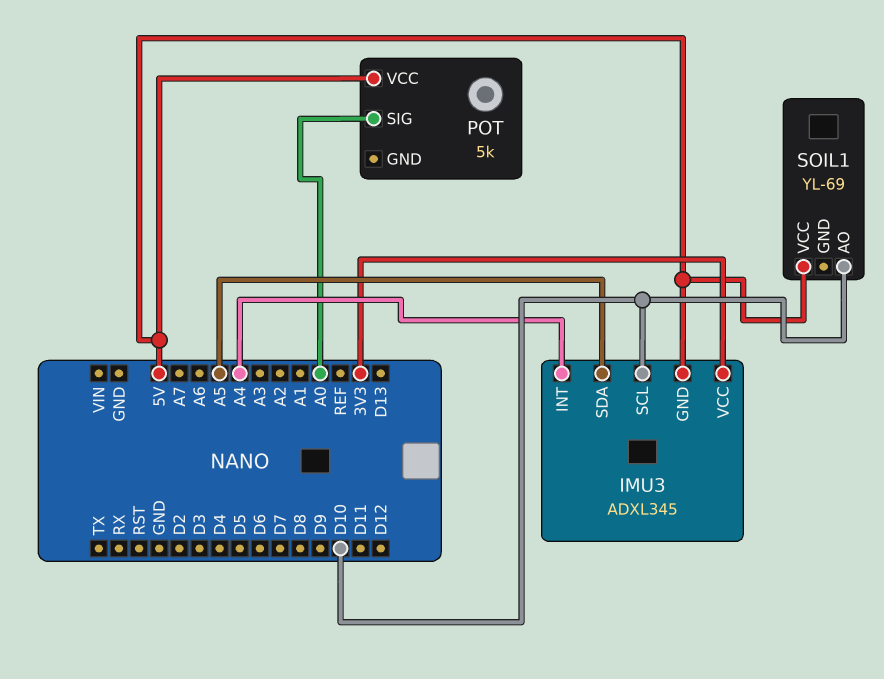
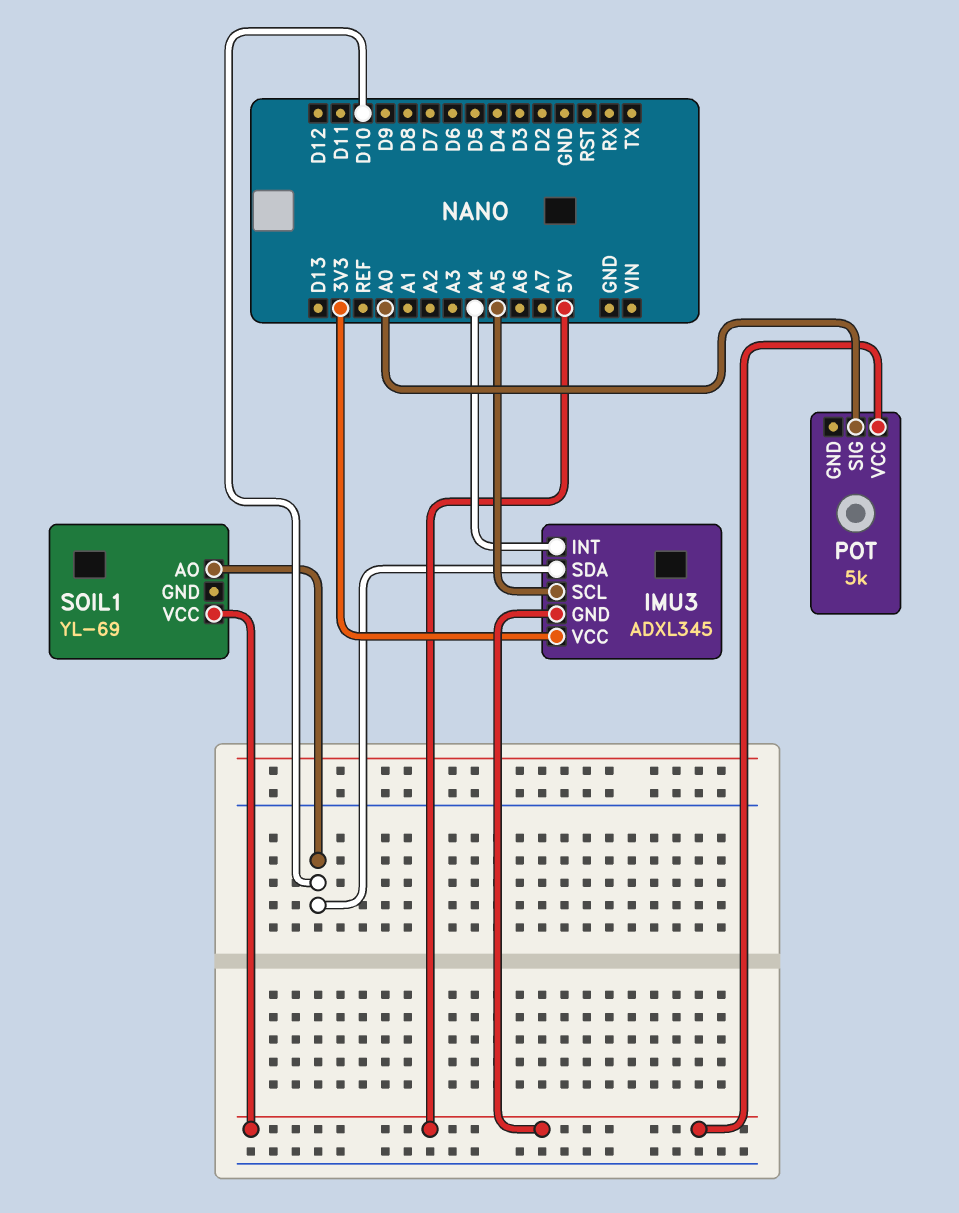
IMU3 pin SCL: D10 -> A5
IMU3 pin SDA: A5 -> D10

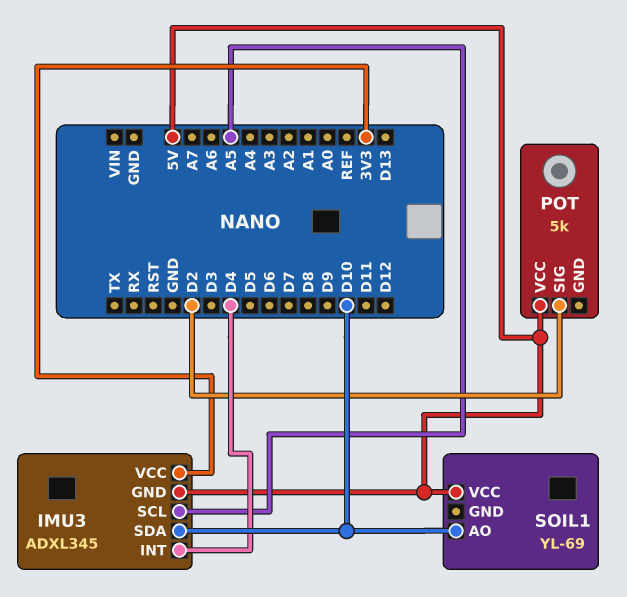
IMU3 pin INT: A4 -> D4
POT pin SIG: A0 -> D2

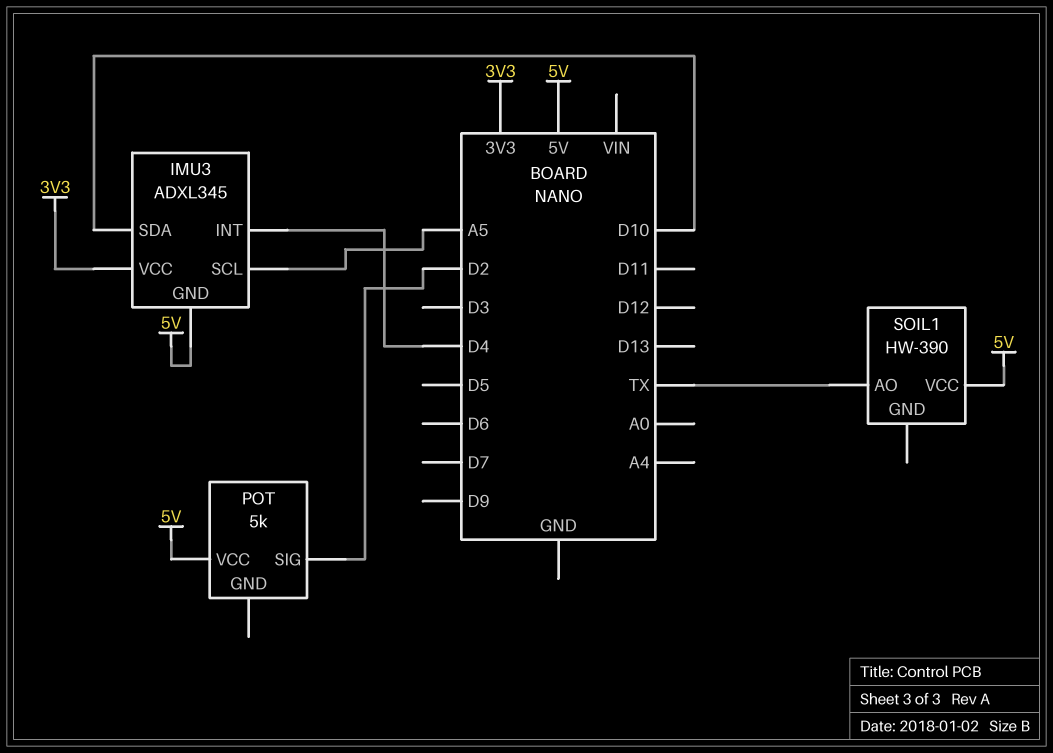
SOIL1: YL-69 -> HW-390
SOIL1 pin AO: D10 -> TX

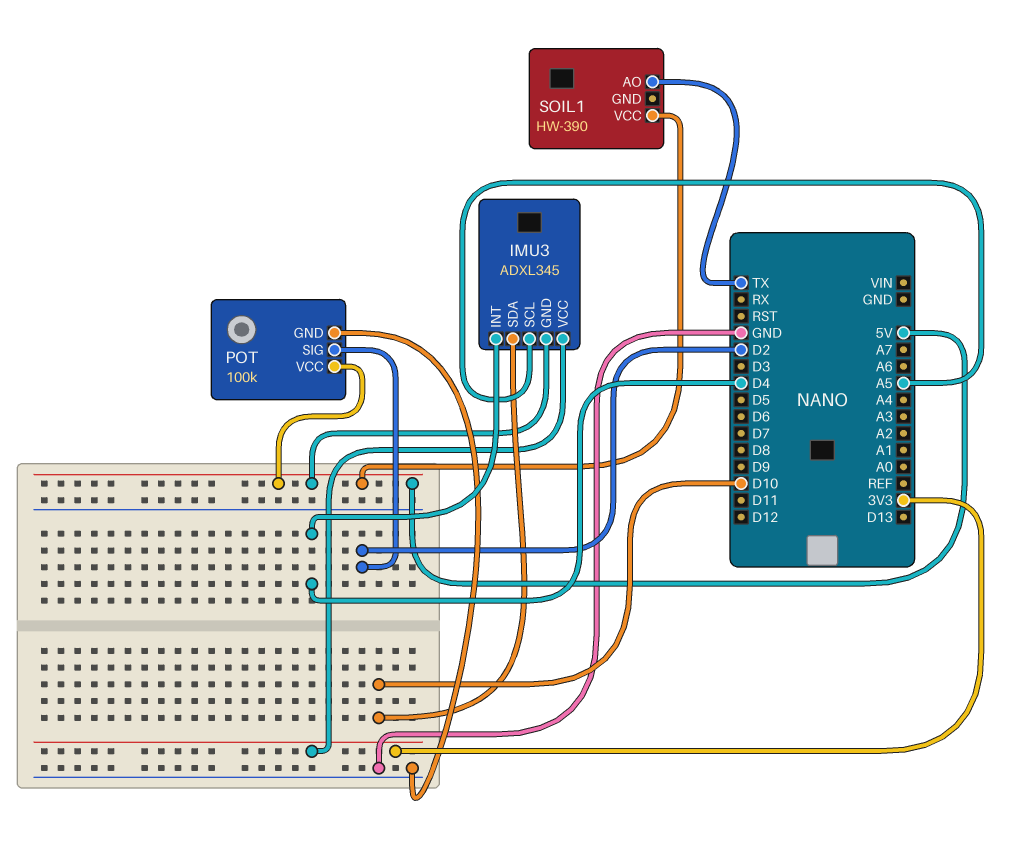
POT: 5k -> 100k
POT pin GND: none -> GND

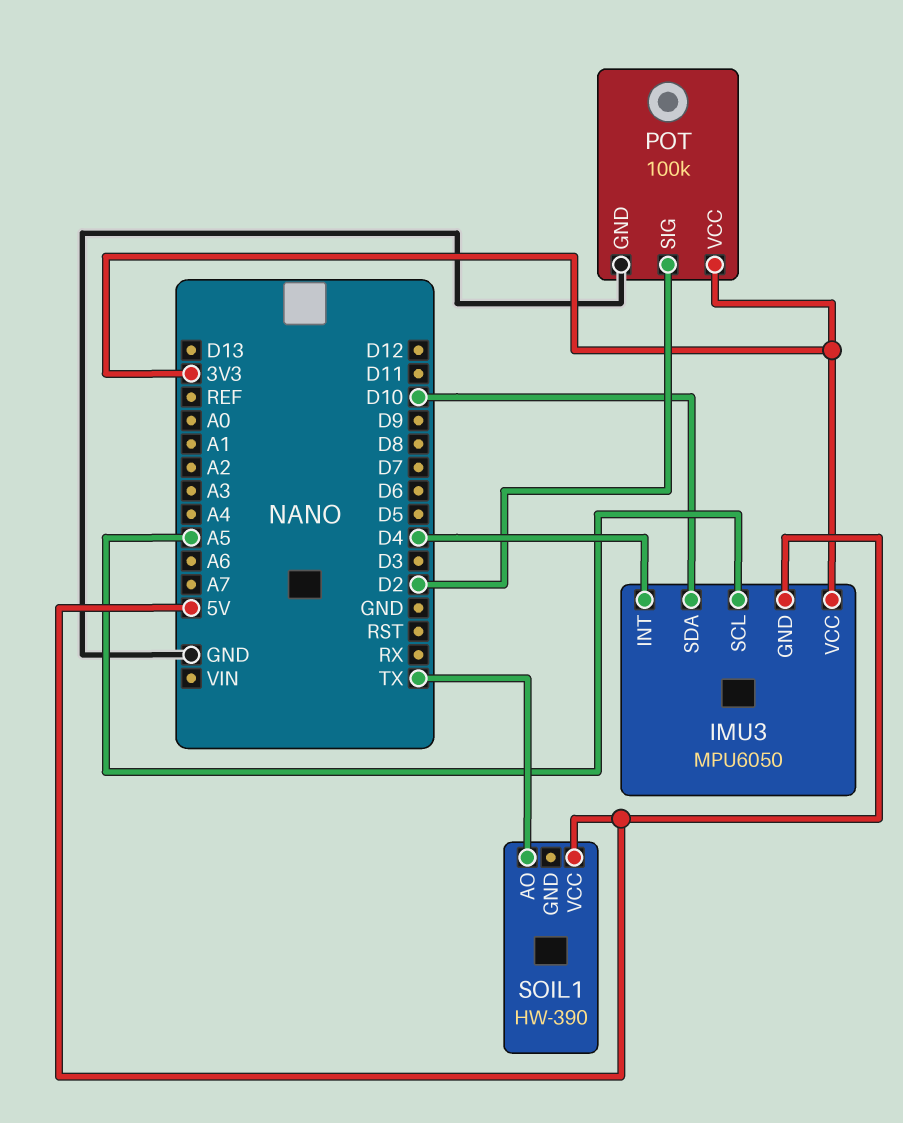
IMU3: ADXL345 -> MPU6050
POT pin VCC: 5V -> 3V3

